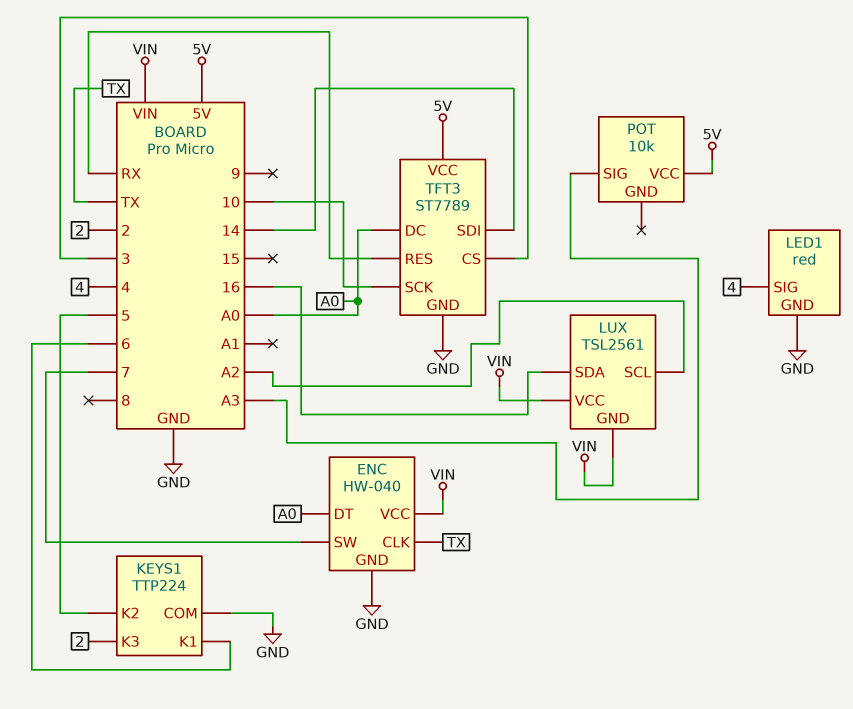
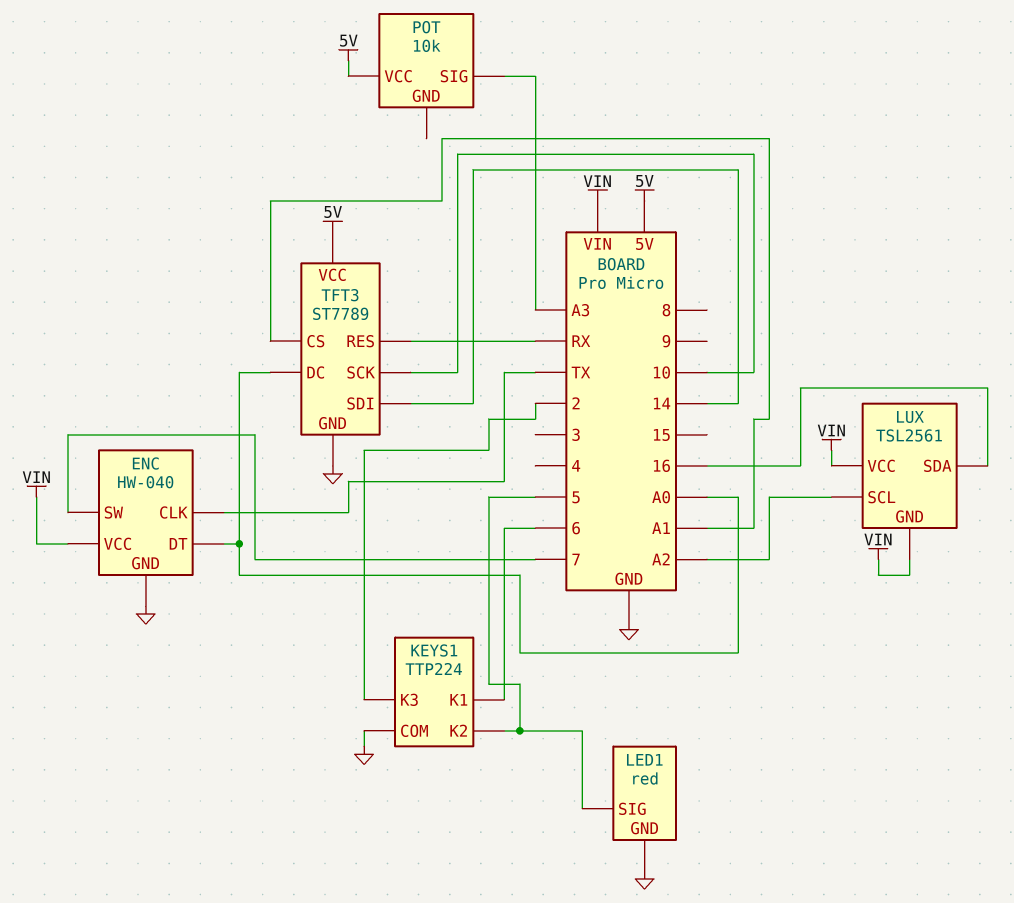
LED1 pin SIG: 4 -> 5
TFT3 pin CS: 3 -> A1

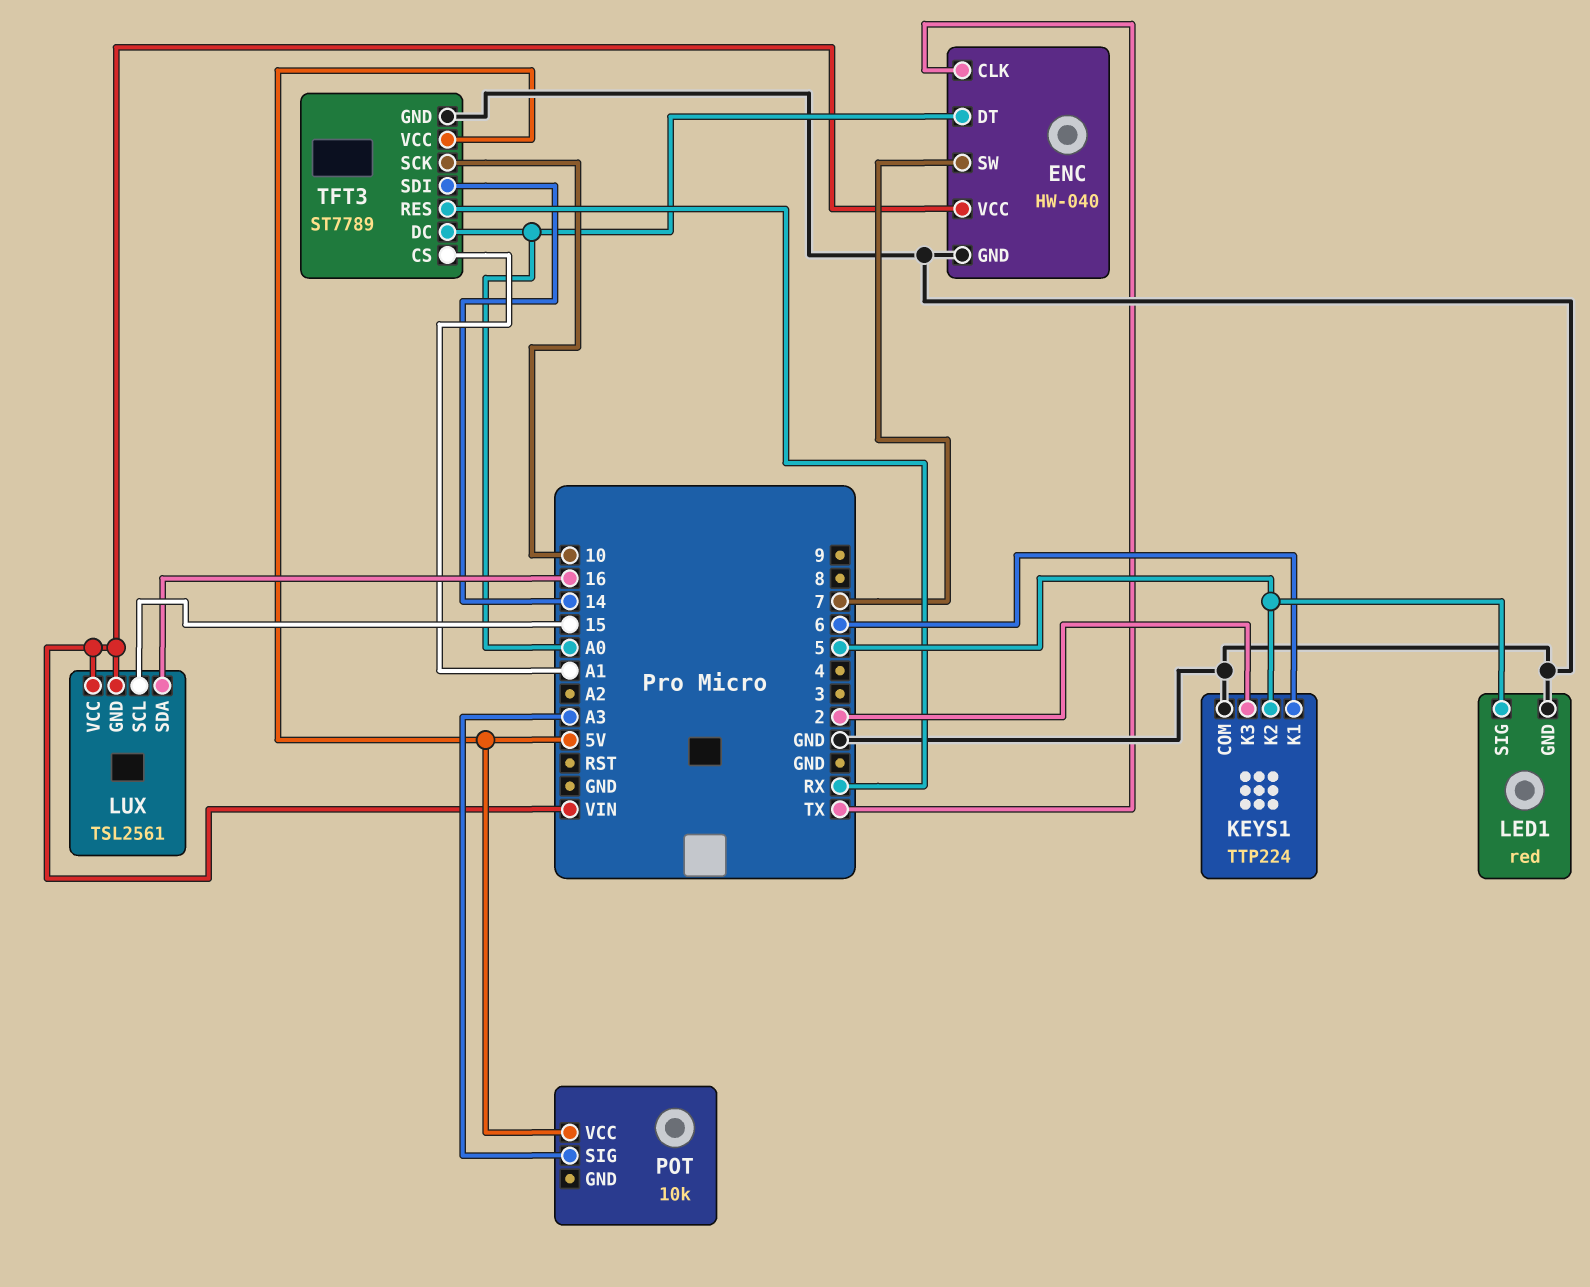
LUX pin SCL: A2 -> 15

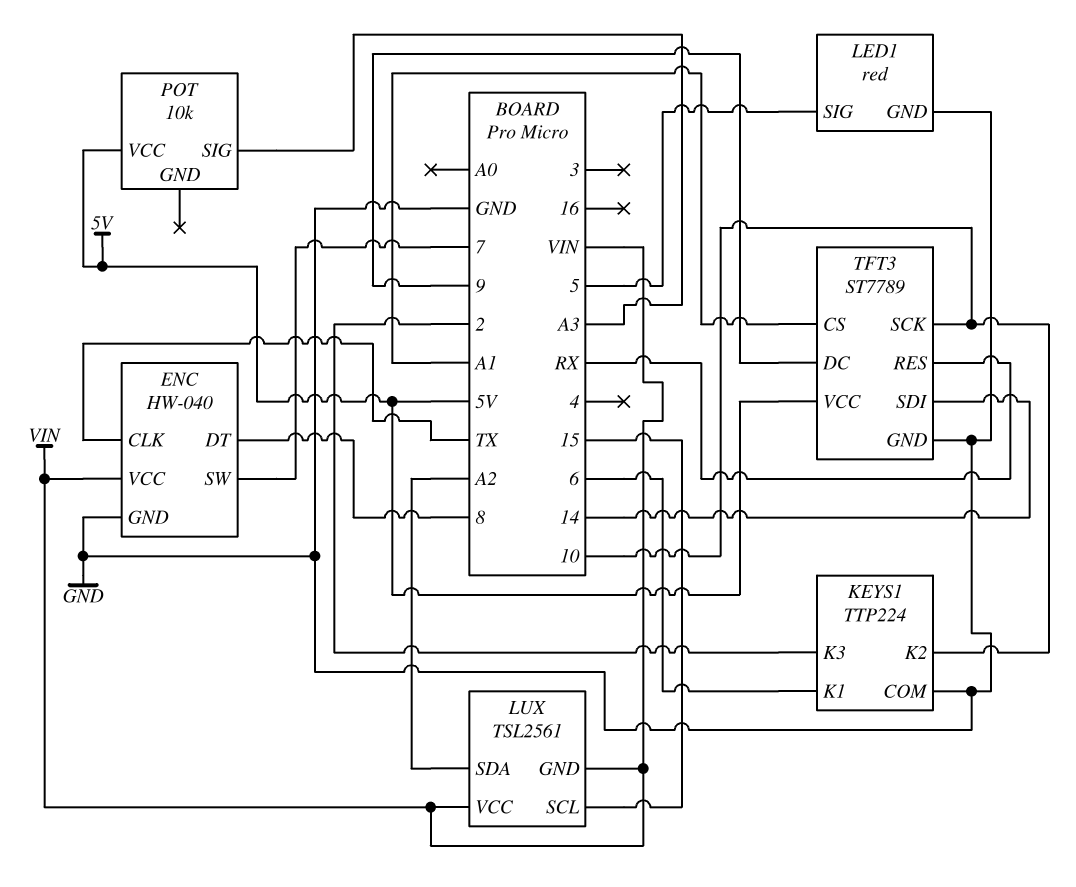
ENC pin DT: A0 -> 8
KEYS1 pin K2: 5 -> 10
LUX pin SDA: 16 -> A2
TFT3 pin DC: A0 -> 9

